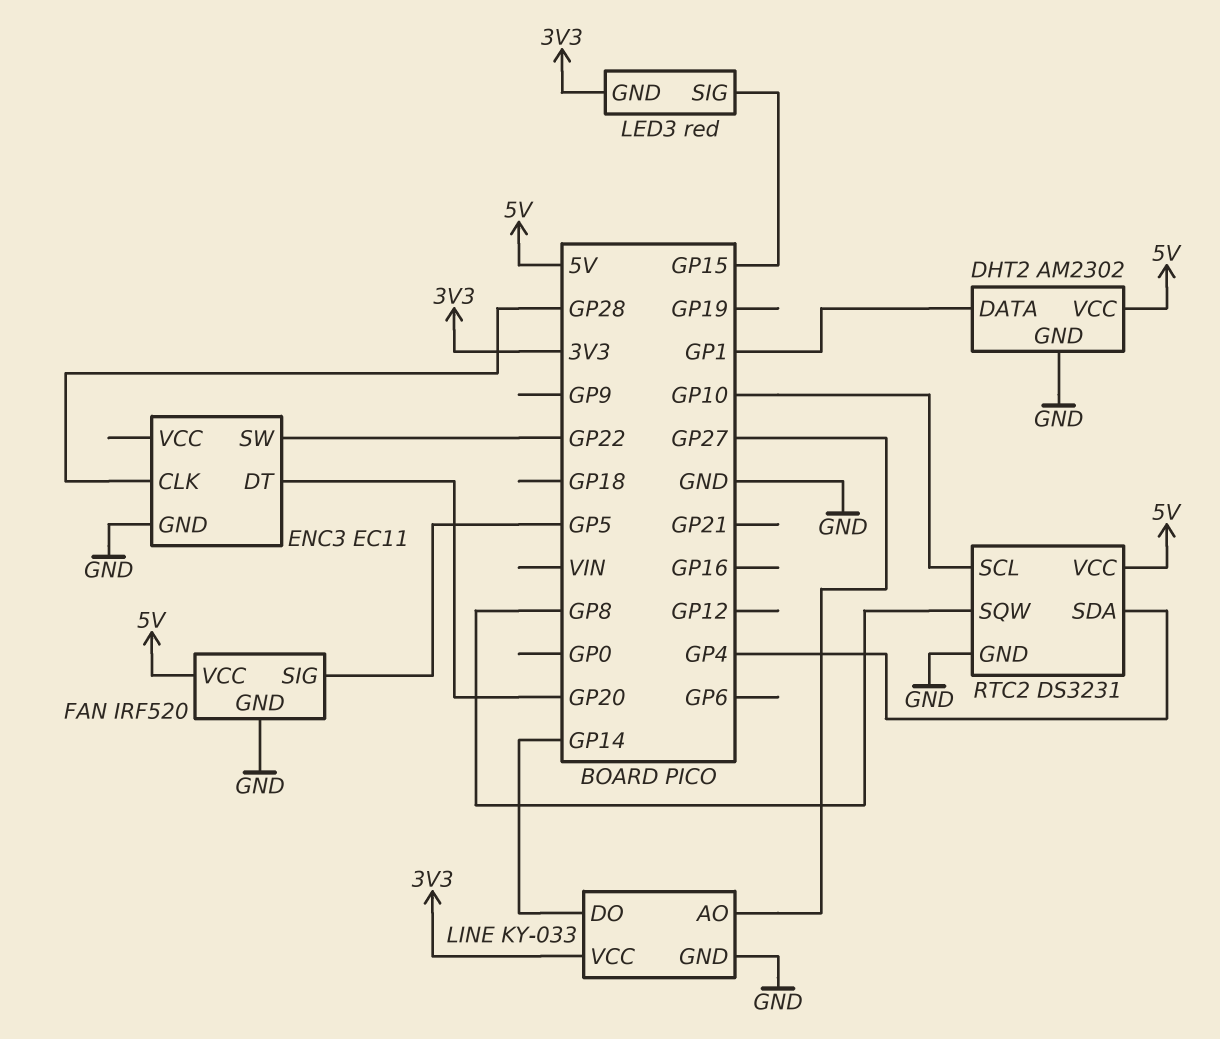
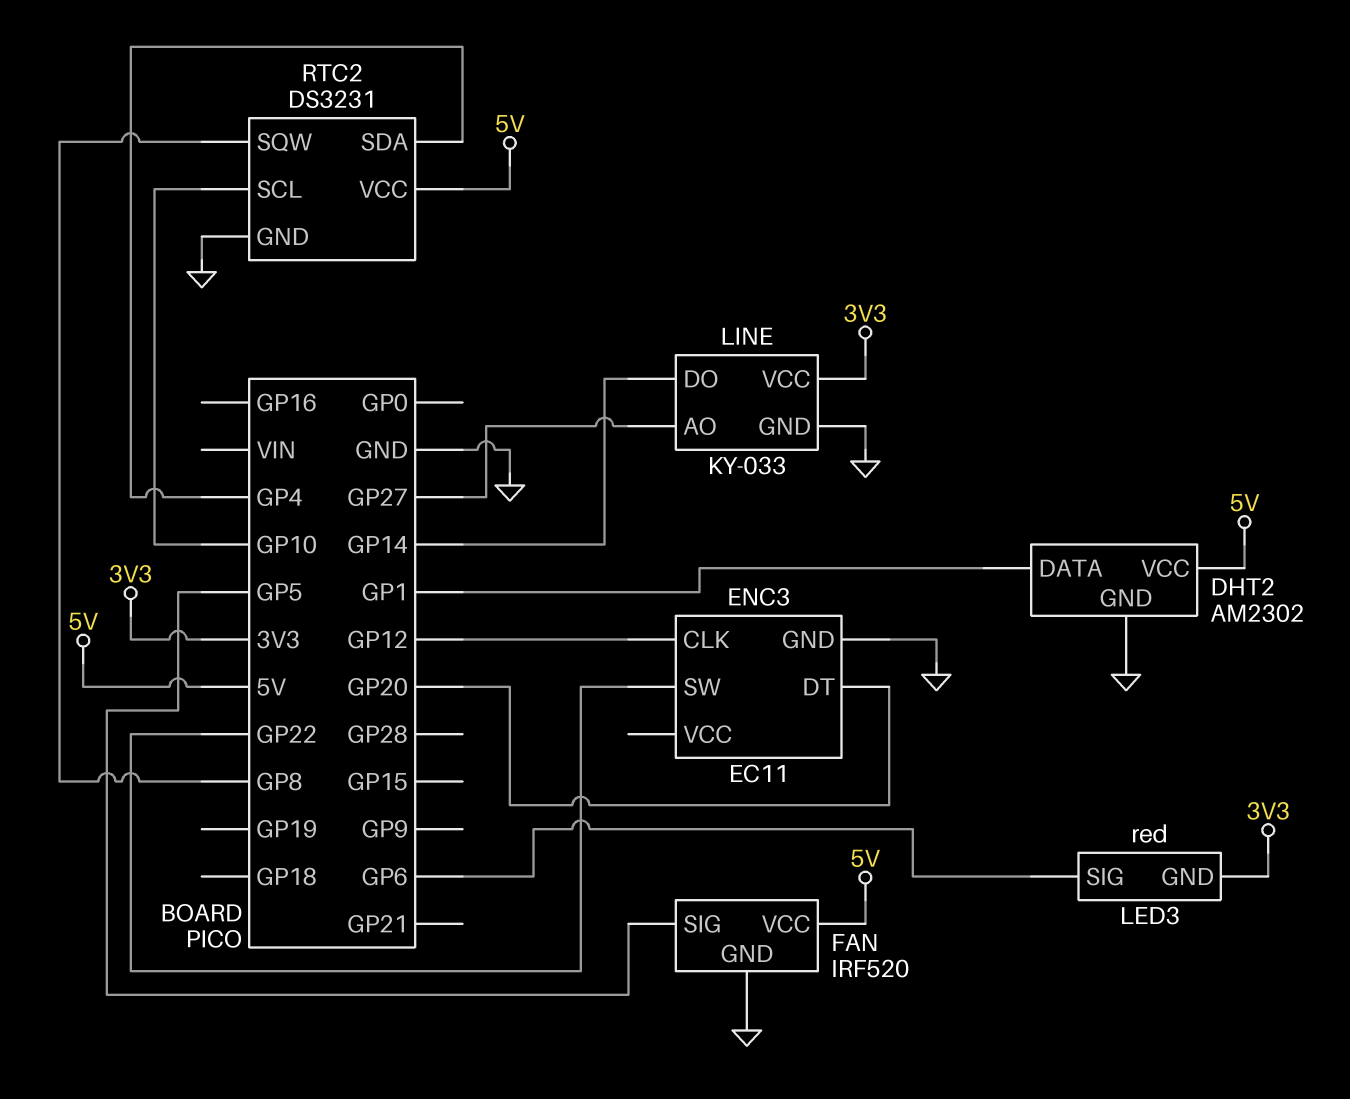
ENC3 pin CLK: GP28 -> GP12
LED3 pin SIG: GP15 -> GP6

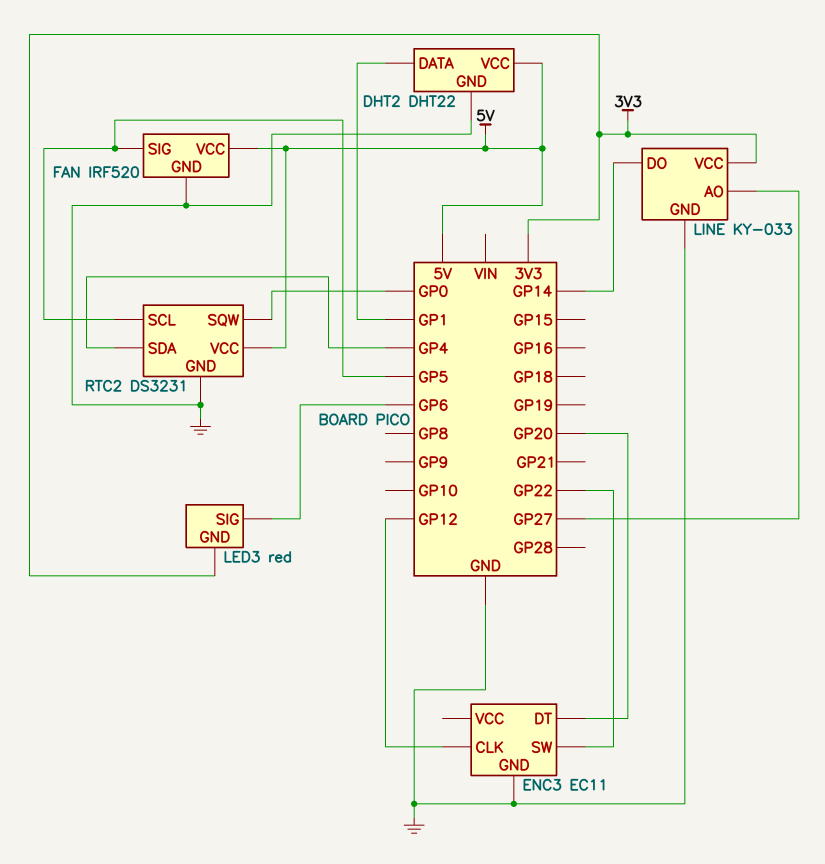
DHT2: AM2302 -> DHT22
RTC2 pin SCL: GP10 -> GP5
RTC2 pin SQW: GP8 -> GP0

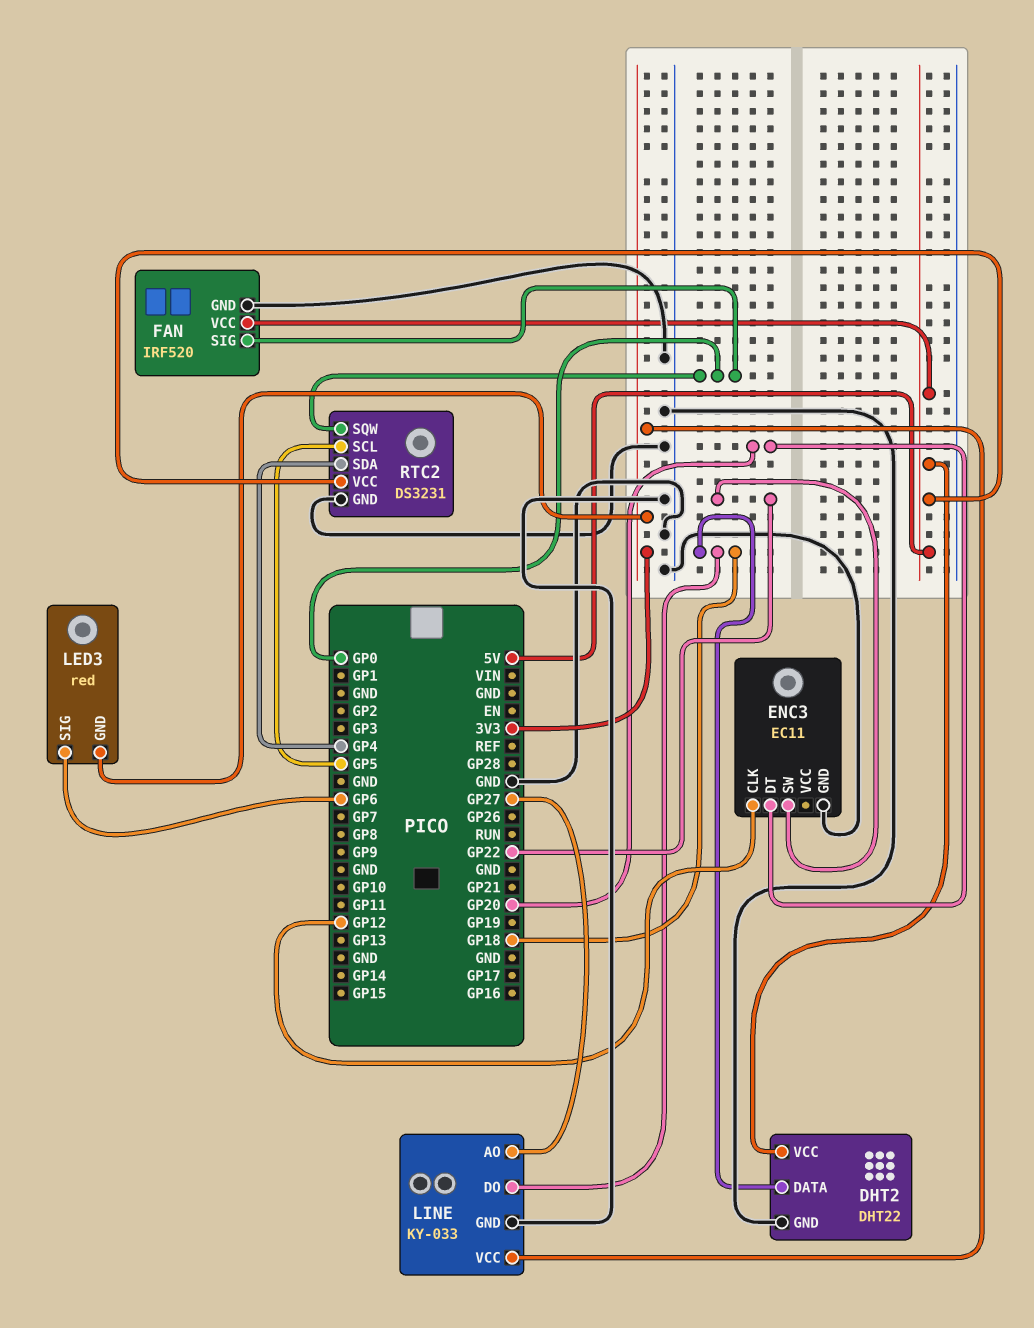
DHT2 pin DATA: GP1 -> GP18
FAN pin SIG: GP5 -> GP0
LINE pin DO: GP14 -> GP18

